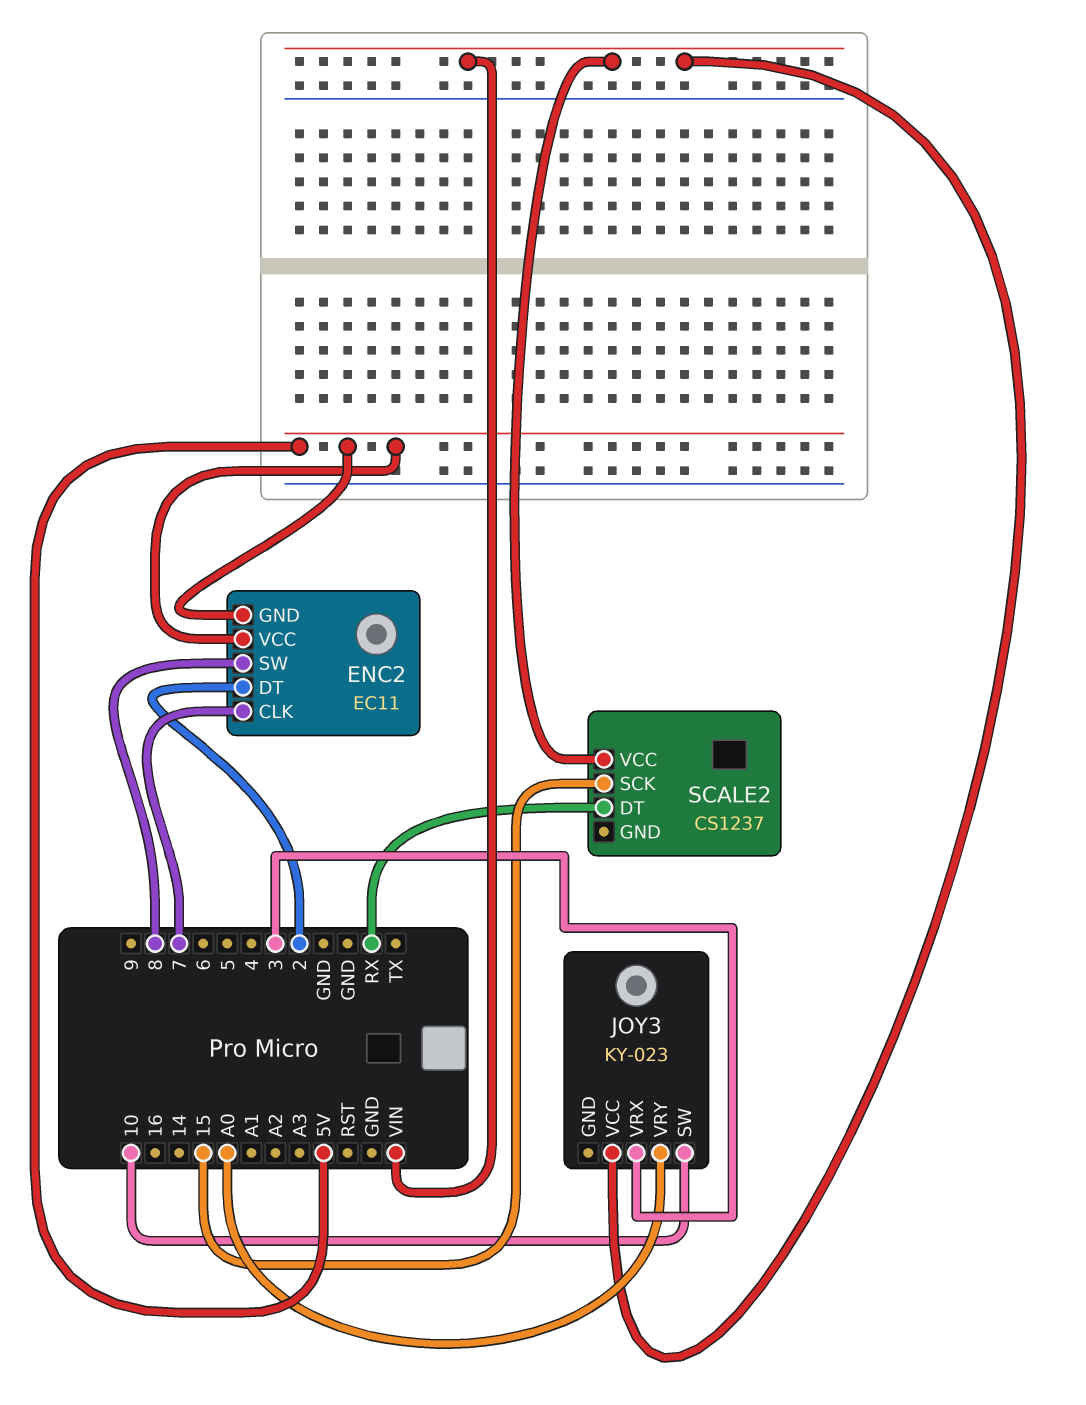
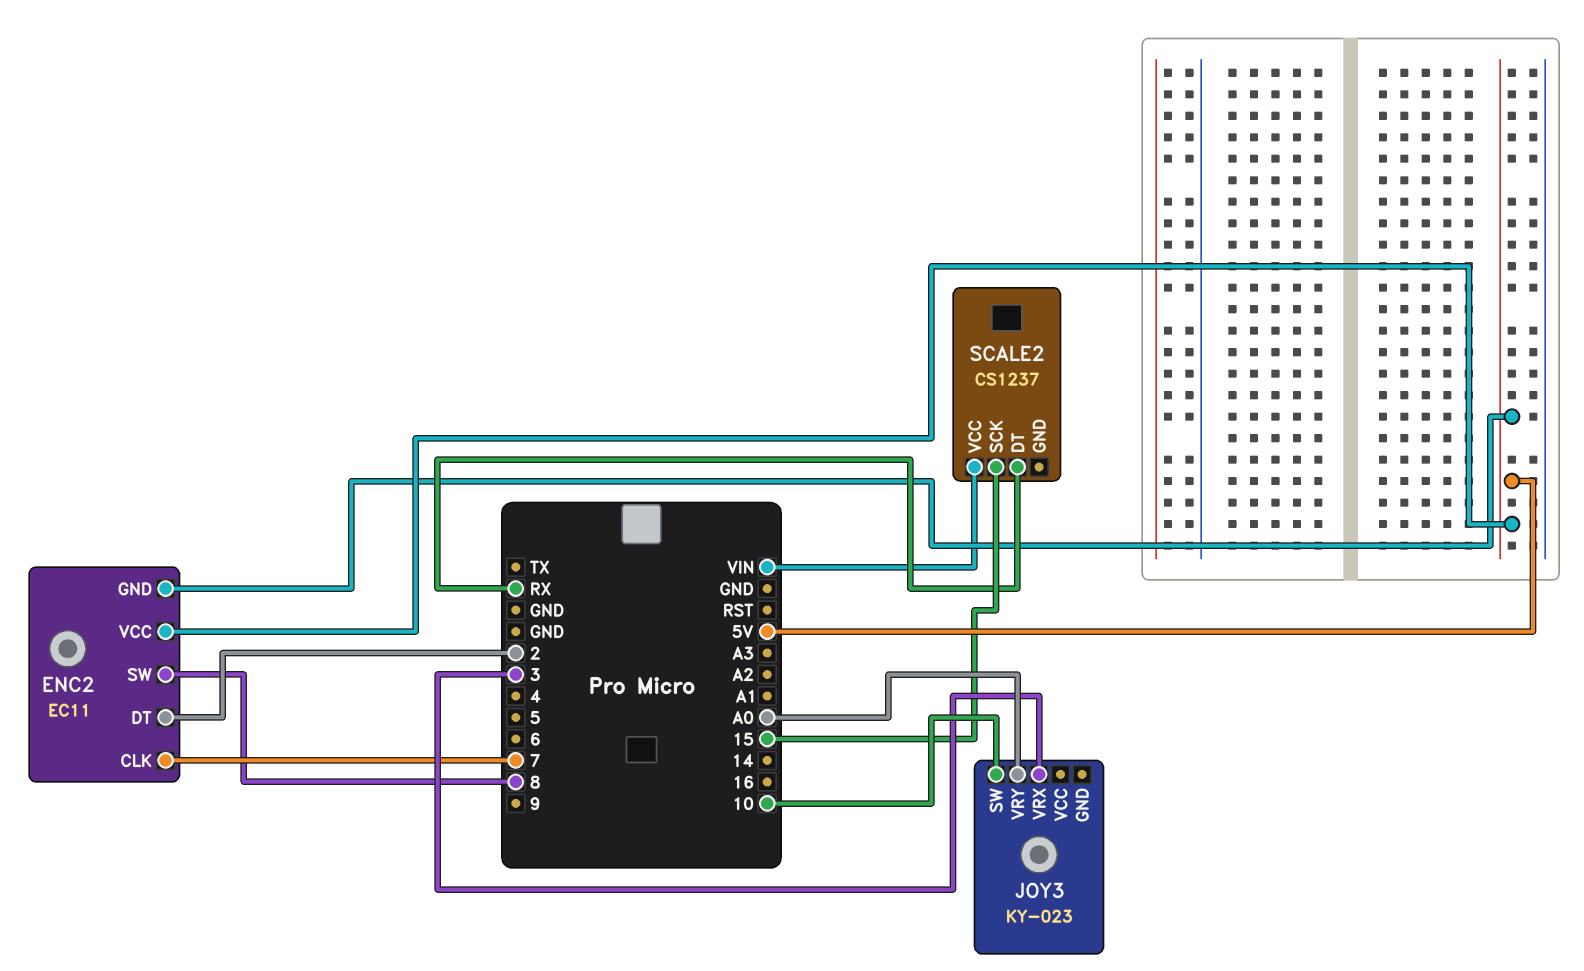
JOY3 pin VCC: VIN -> none

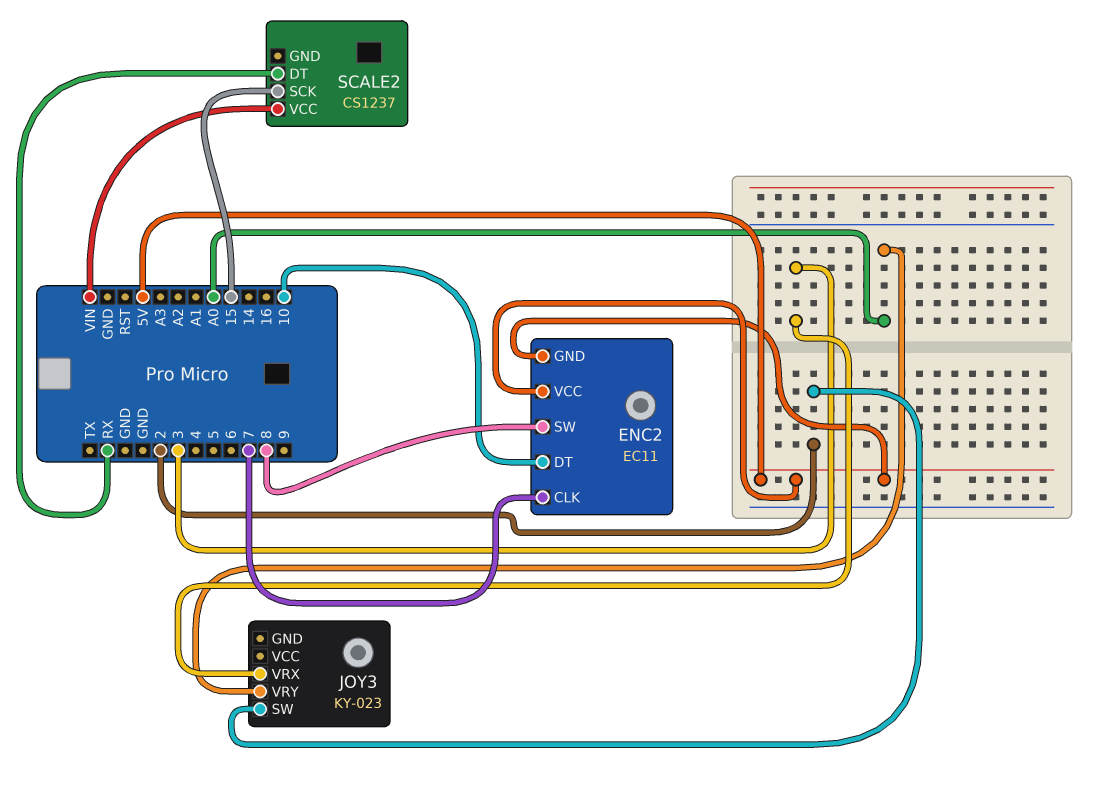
ENC2 pin DT: 2 -> 10
JOY3 pin SW: 10 -> 2

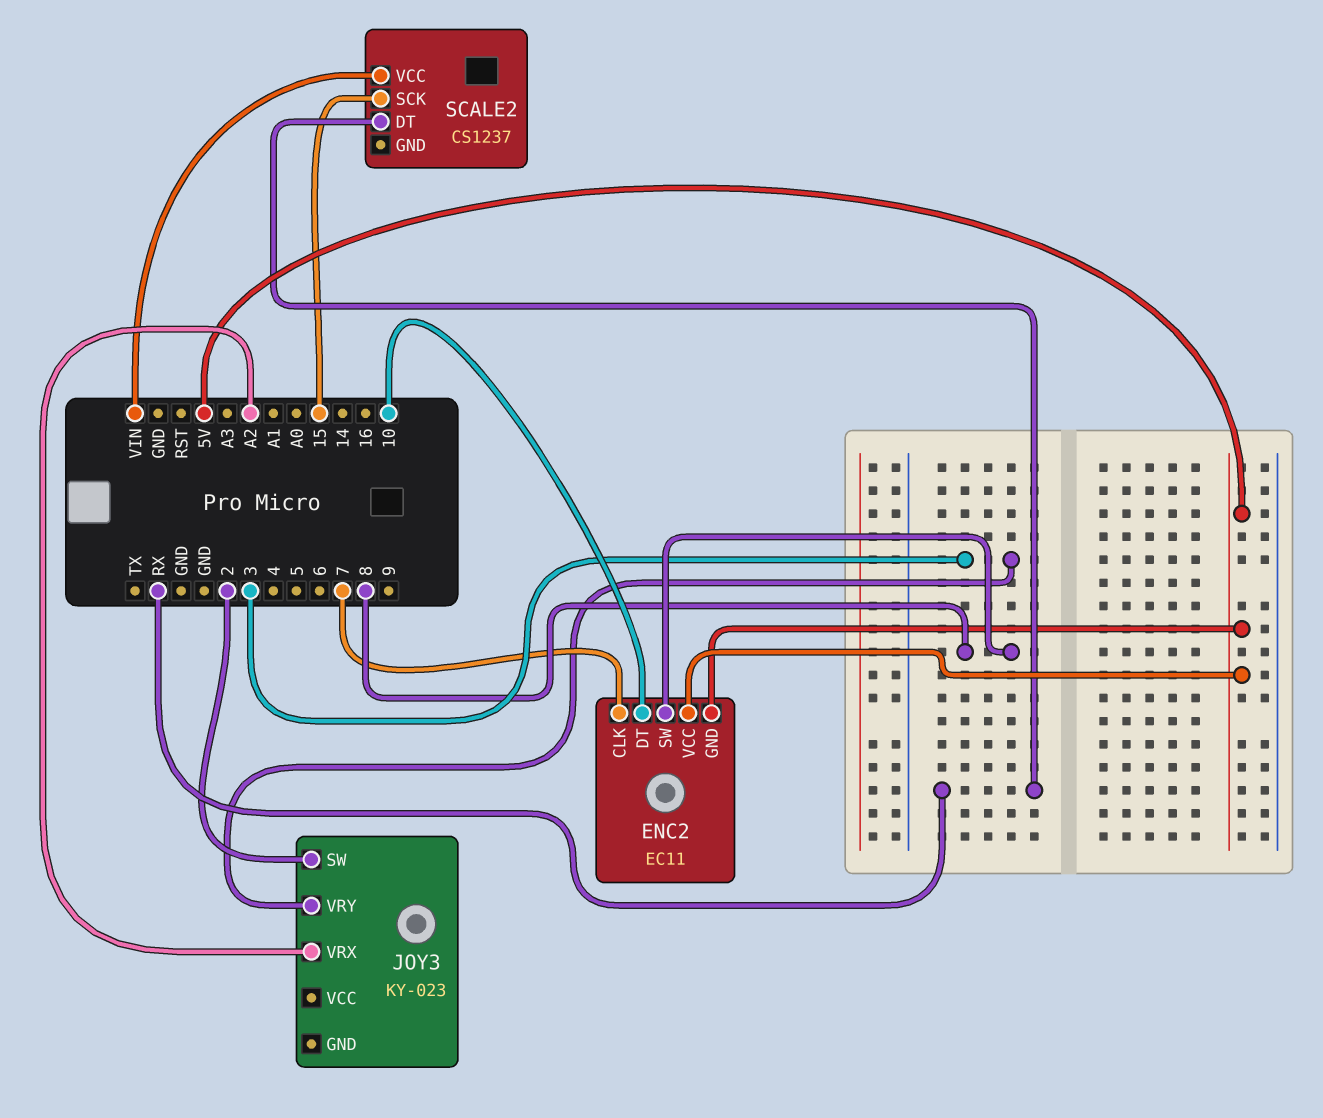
JOY3 pin VRX: 3 -> A2
JOY3 pin VRY: A0 -> 3

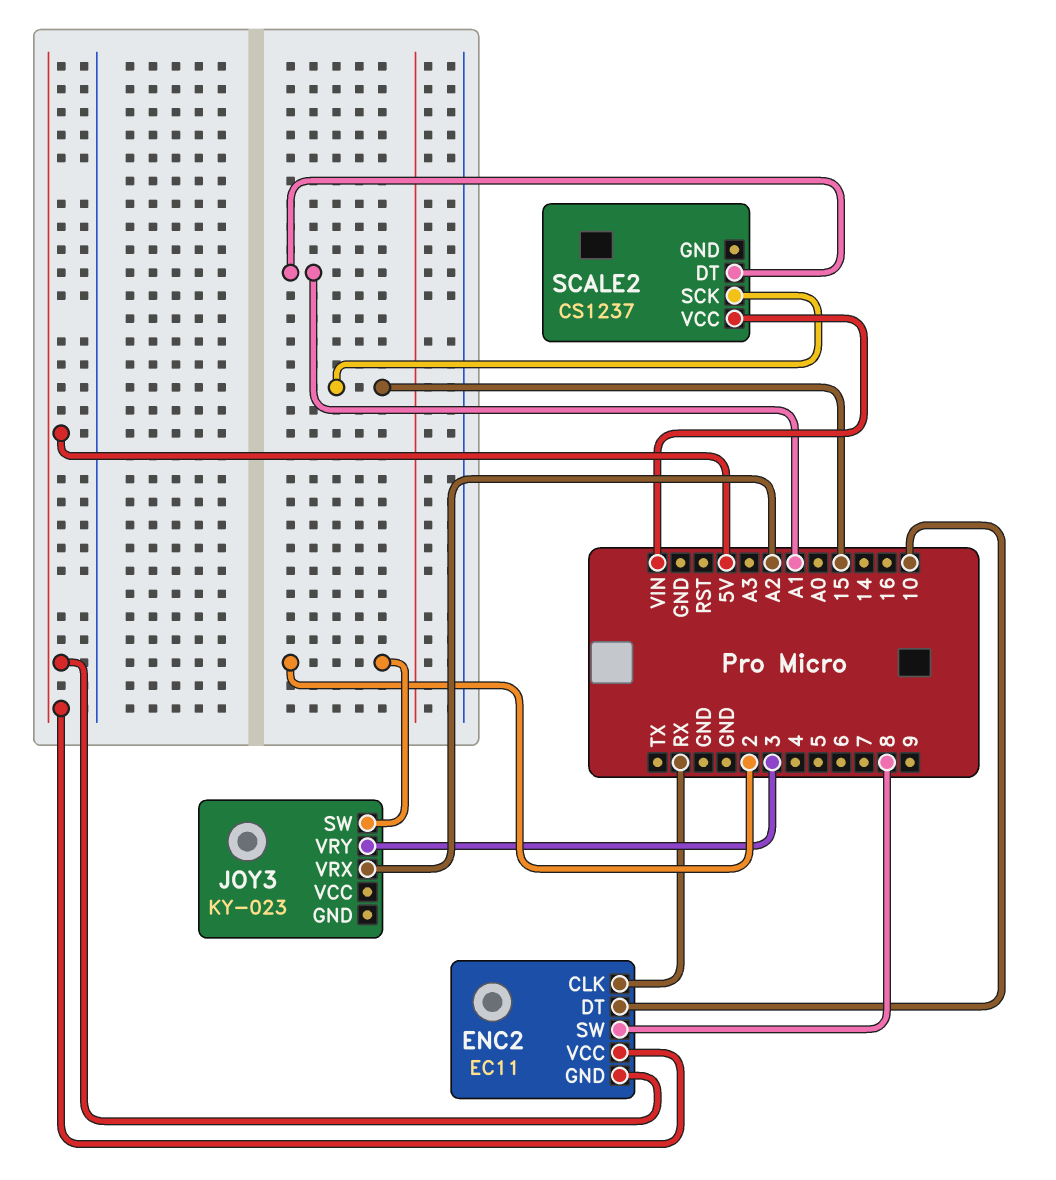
ENC2 pin CLK: 7 -> RX
SCALE2 pin DT: RX -> A1

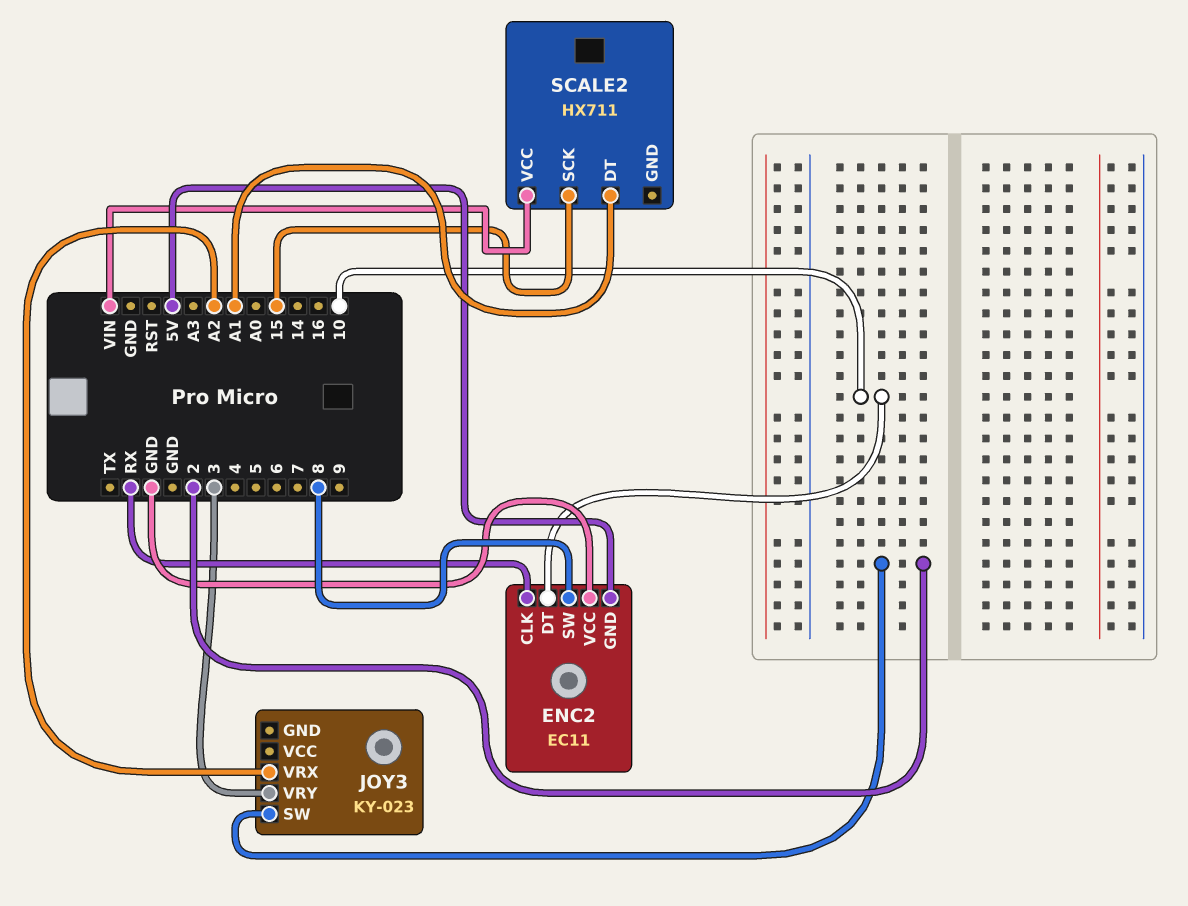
ENC2 pin VCC: 5V -> GND
SCALE2: CS1237 -> HX711

